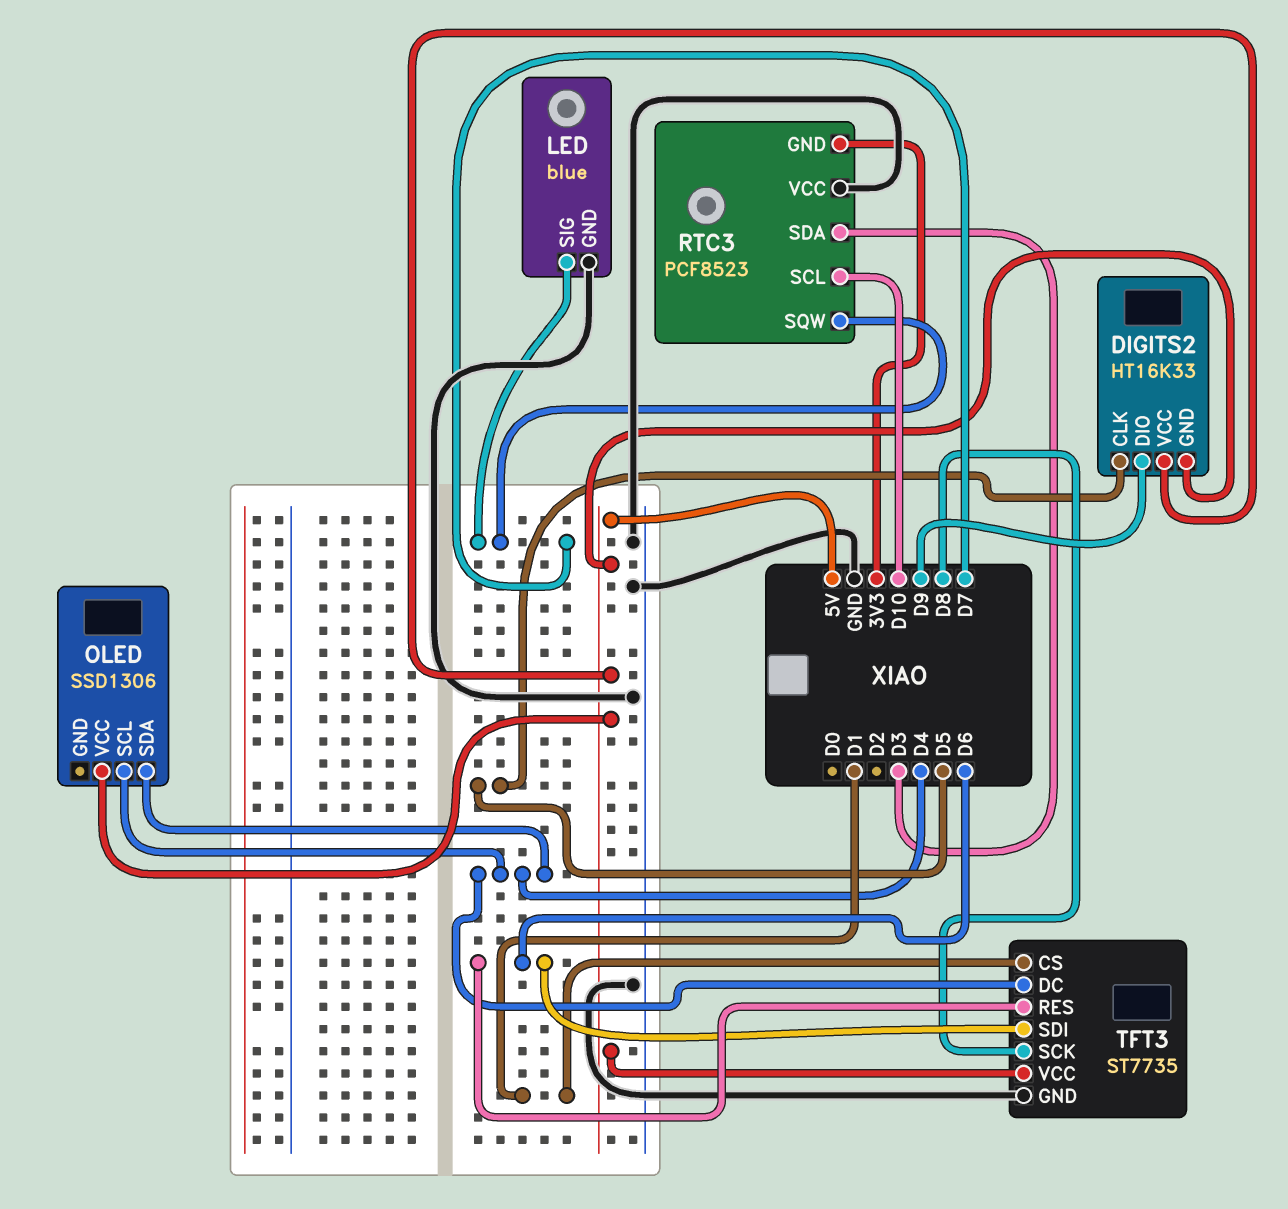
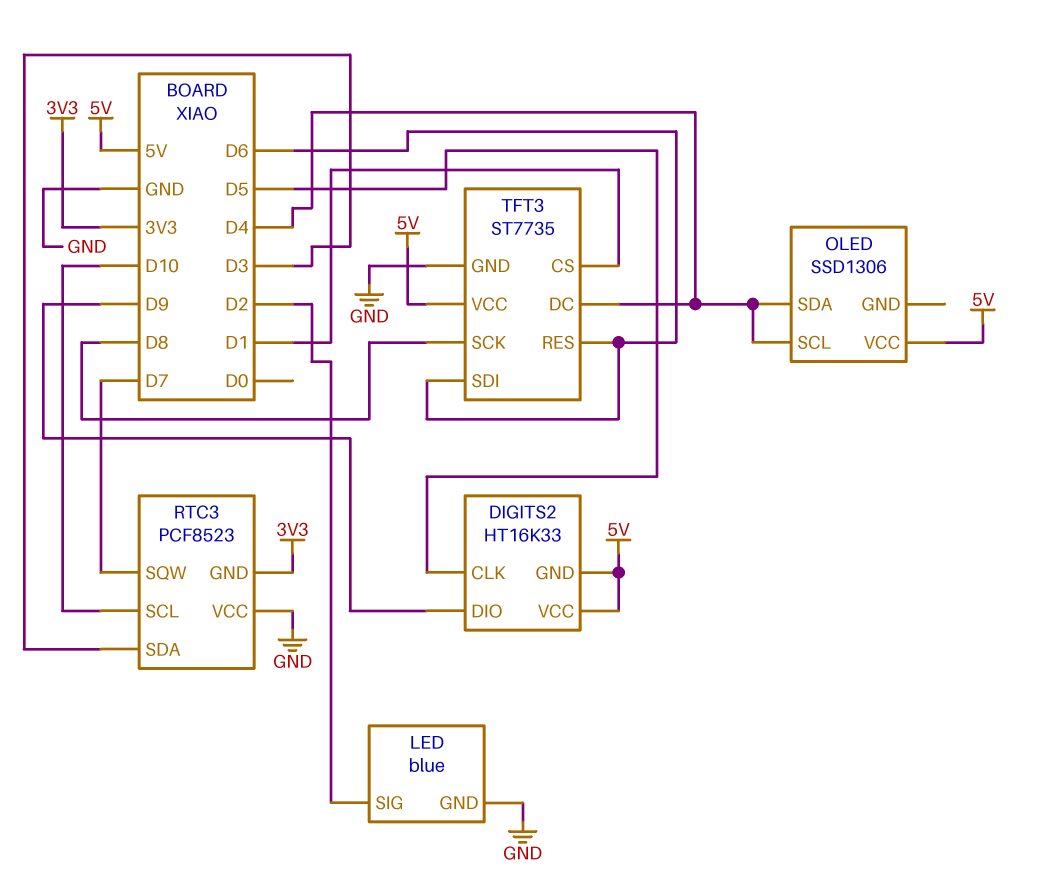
LED pin SIG: D7 -> D2

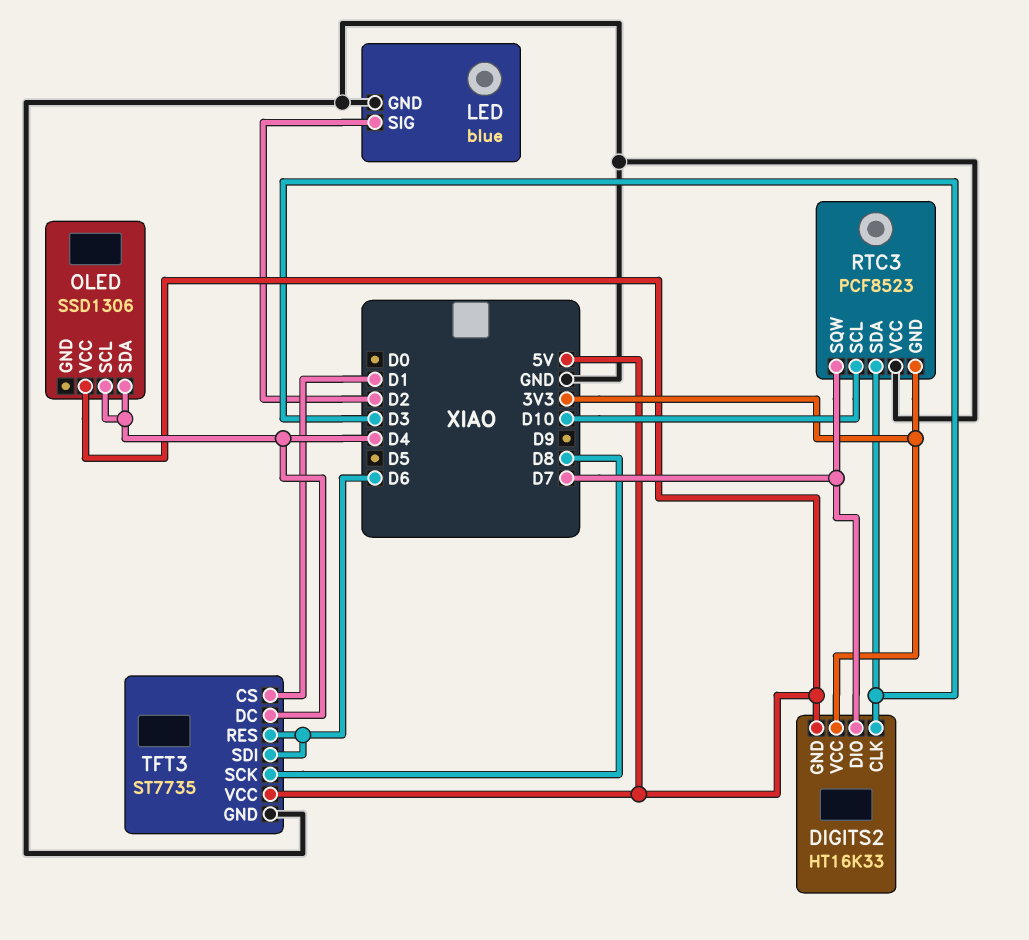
DIGITS2 pin CLK: D5 -> D3
DIGITS2 pin DIO: D9 -> D7
DIGITS2 pin VCC: 5V -> 3V3

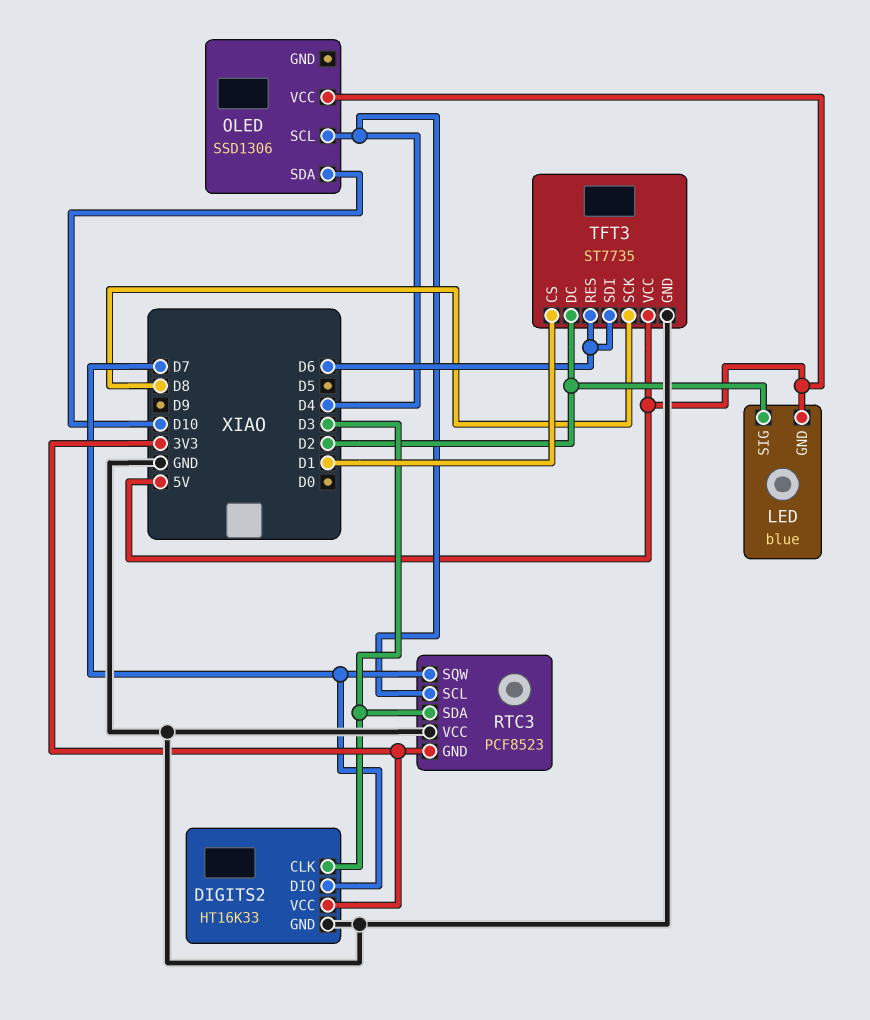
DIGITS2 pin GND: 5V -> GND
LED pin GND: GND -> 5V
OLED pin SDA: D4 -> D10
RTC3 pin SCL: D10 -> D4
TFT3 pin DC: D4 -> D2

